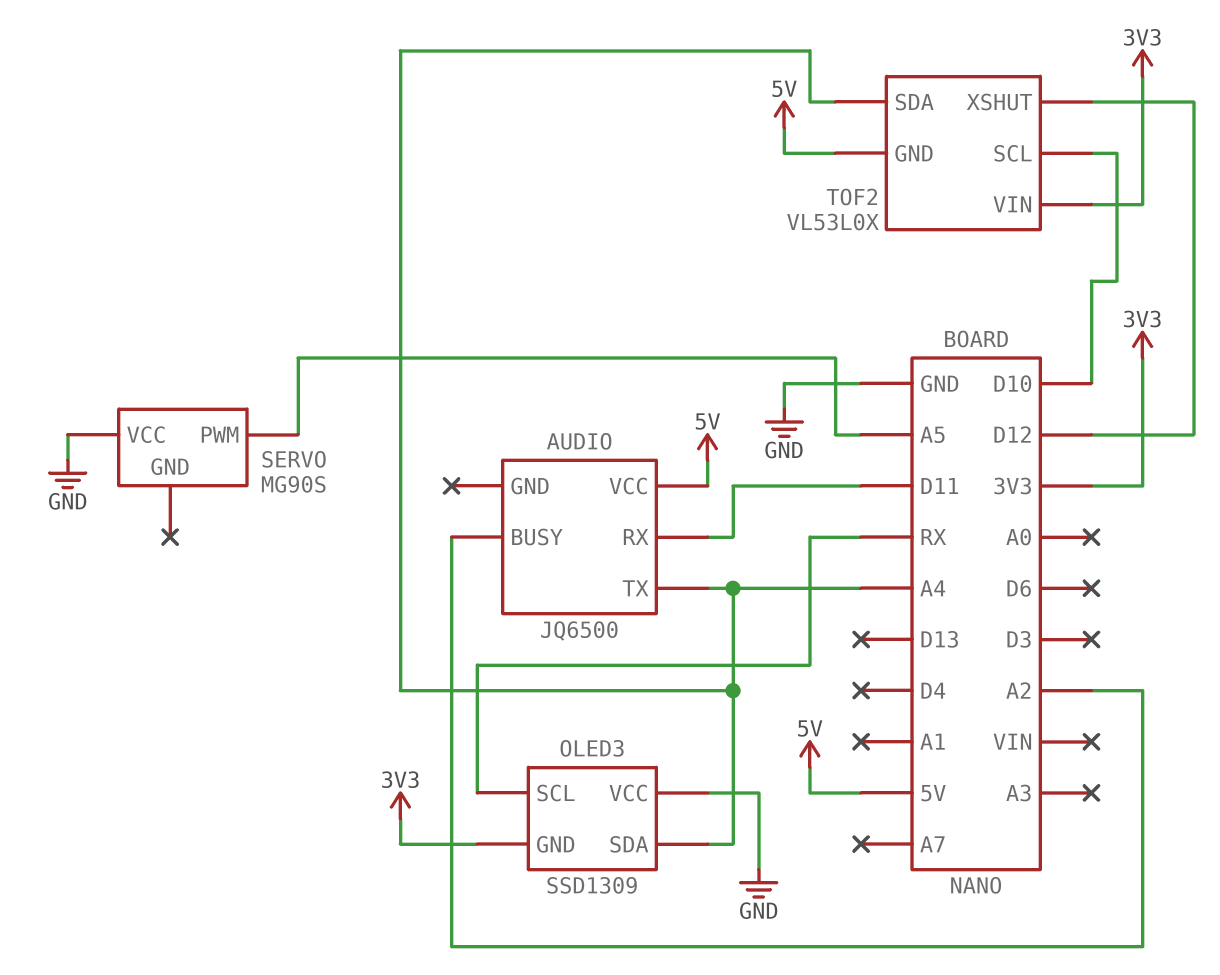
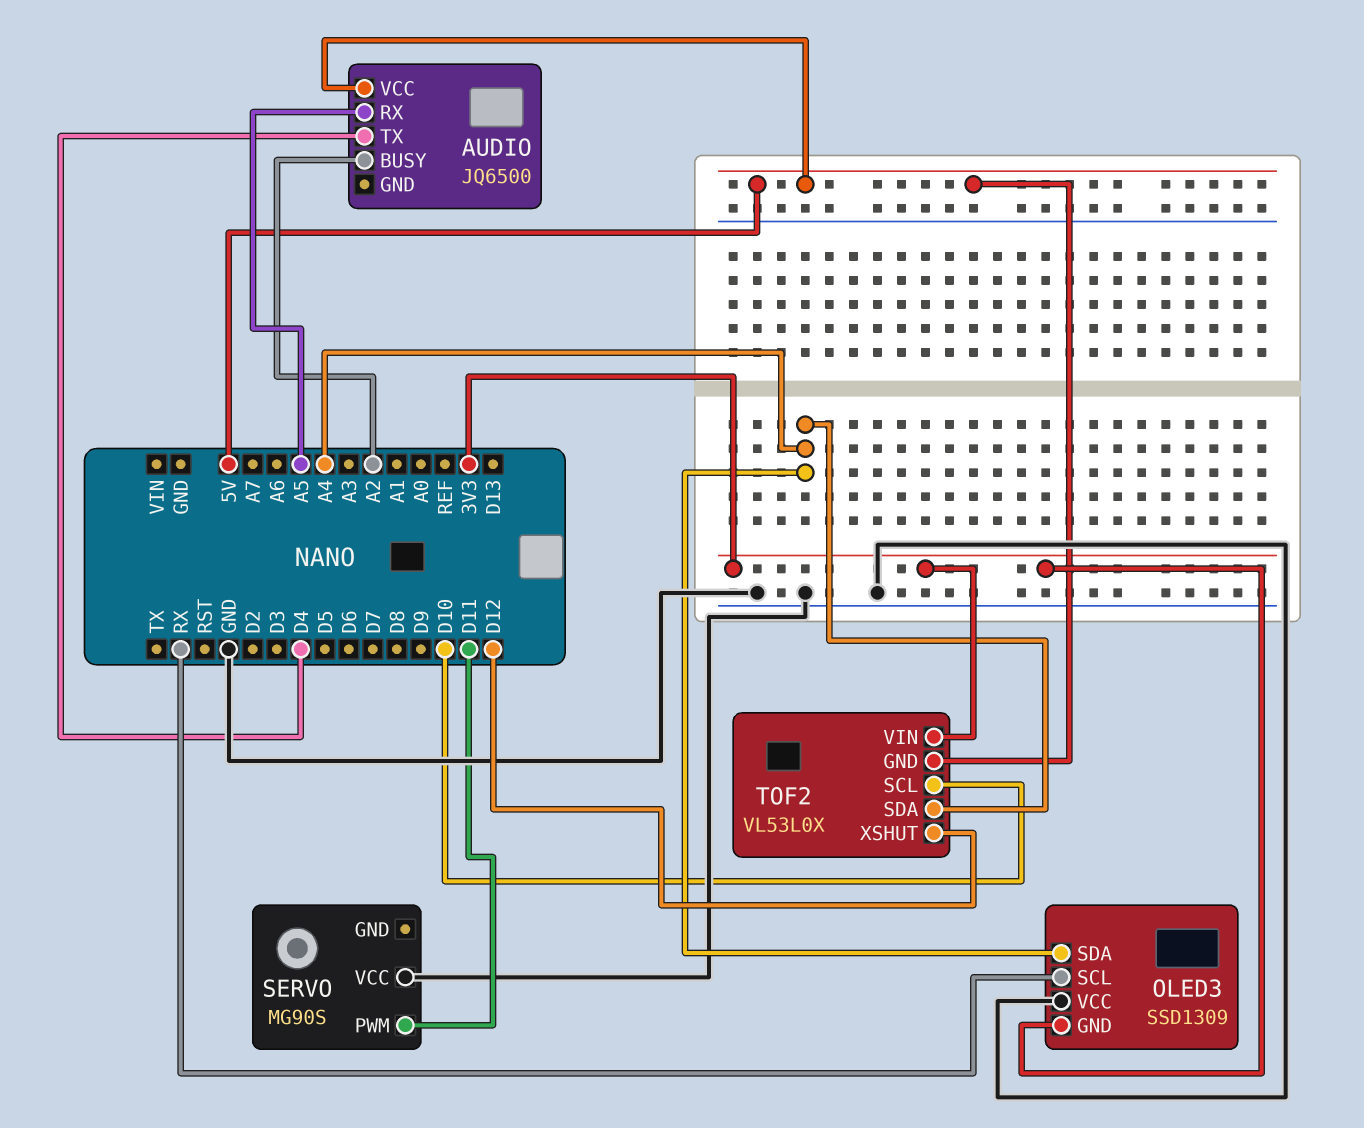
AUDIO pin RX: D11 -> A5
AUDIO pin TX: A4 -> D4
SERVO pin PWM: A5 -> D11

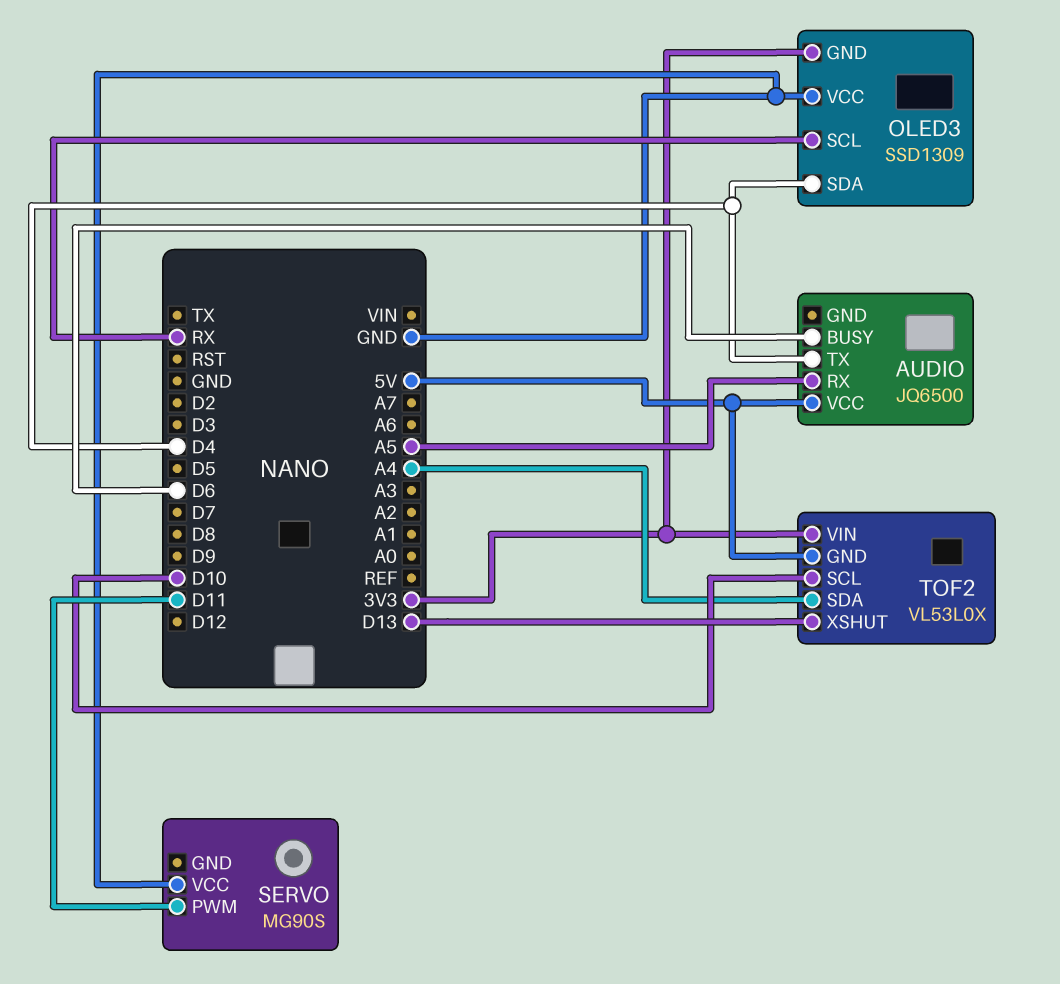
AUDIO pin BUSY: A2 -> D6
OLED3 pin SDA: A4 -> D4
TOF2 pin XSHUT: D12 -> D13

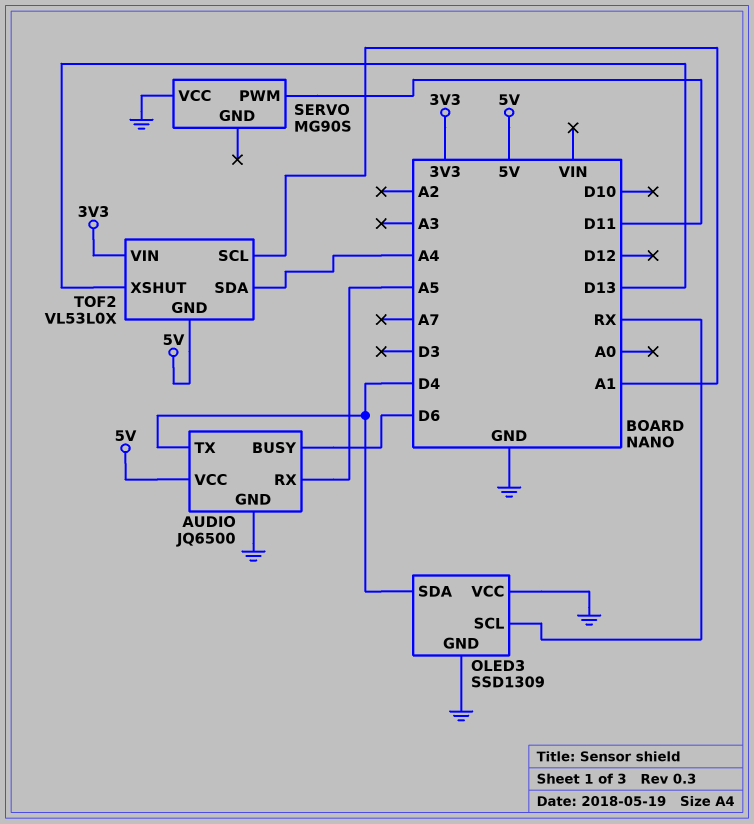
AUDIO pin GND: none -> GND
OLED3 pin GND: 3V3 -> GND
TOF2 pin SCL: D10 -> A1

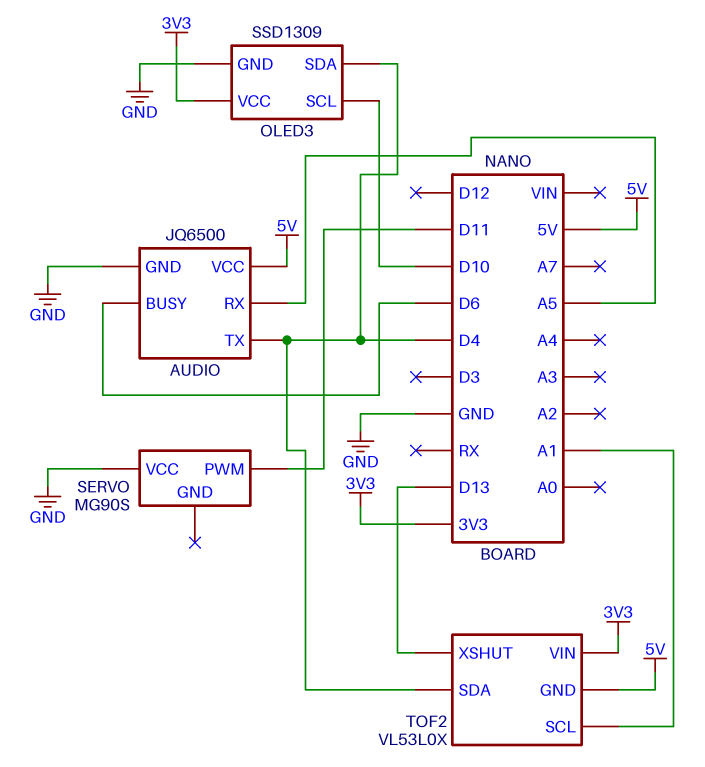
OLED3 pin SCL: RX -> D10
OLED3 pin VCC: GND -> 3V3
TOF2 pin SDA: A4 -> D4

